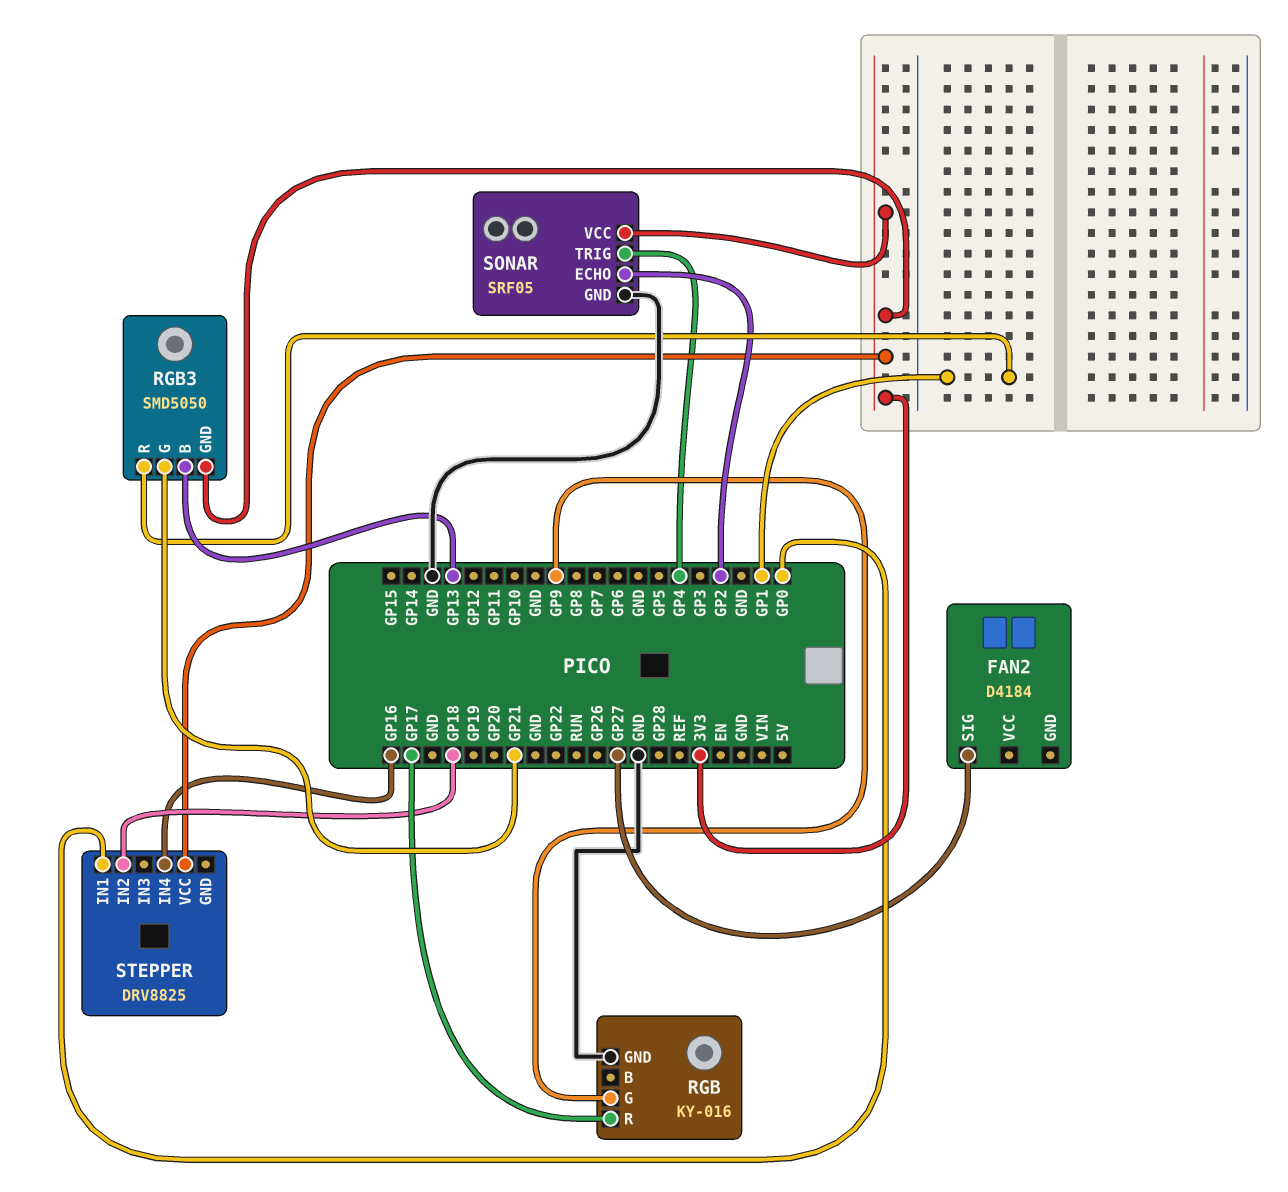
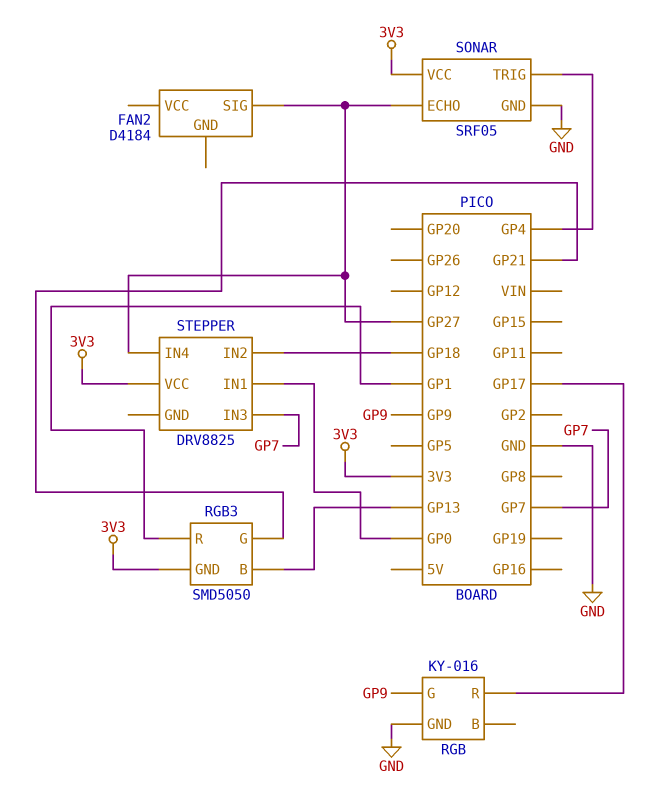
SONAR pin ECHO: GP2 -> GP27
STEPPER pin IN3: none -> GP7
STEPPER pin IN4: GP16 -> GP27

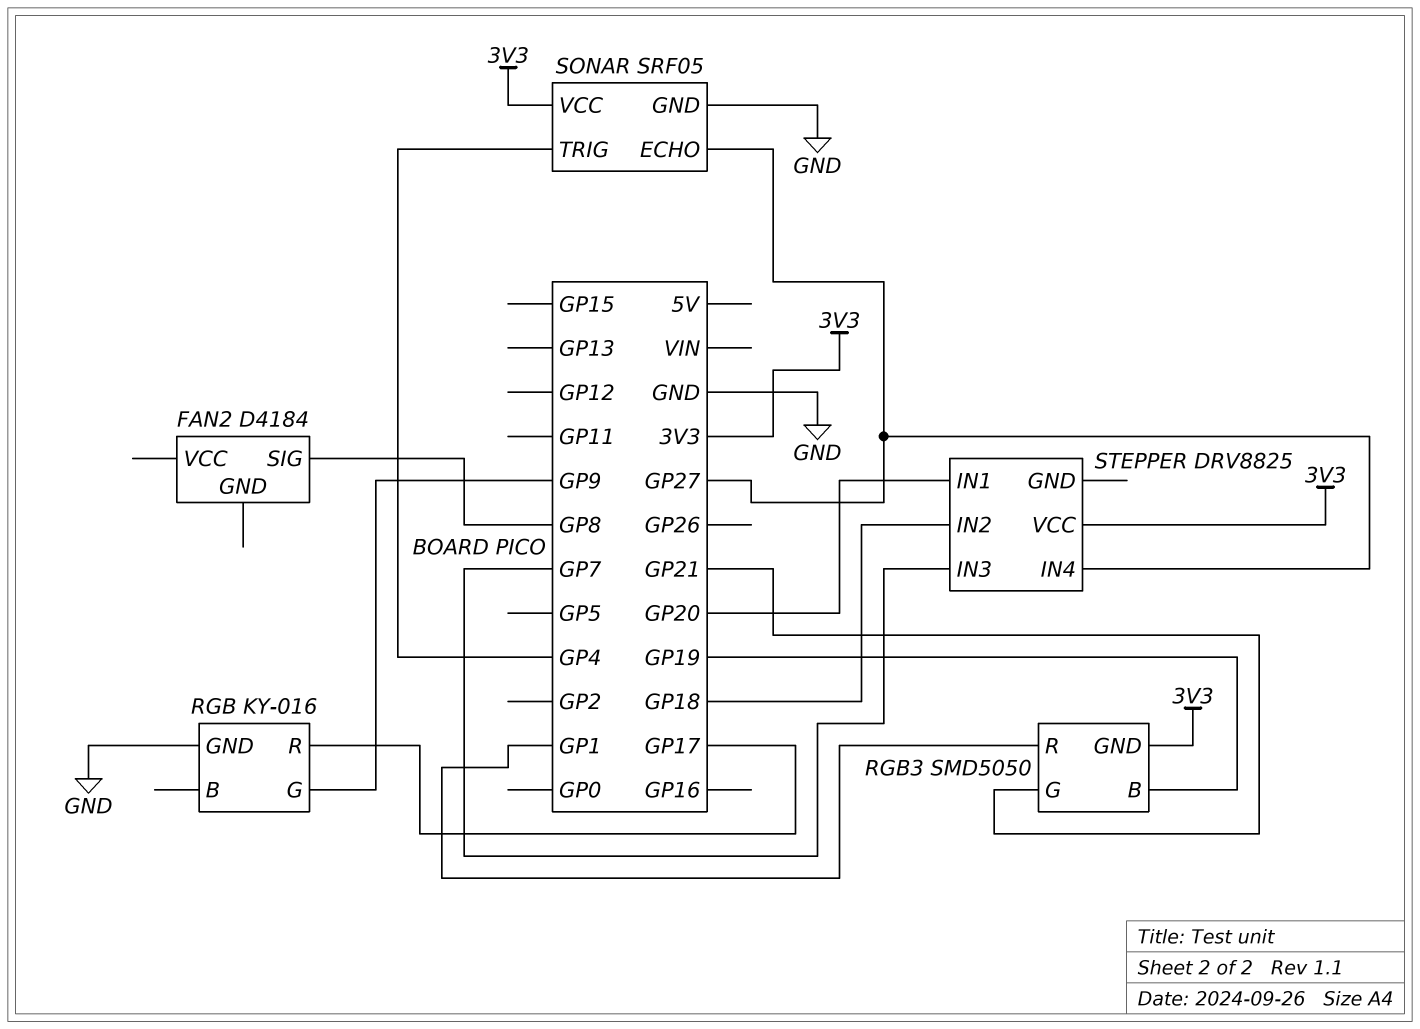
FAN2 pin SIG: GP27 -> GP8
RGB3 pin B: GP13 -> GP19
STEPPER pin IN1: GP0 -> GP20

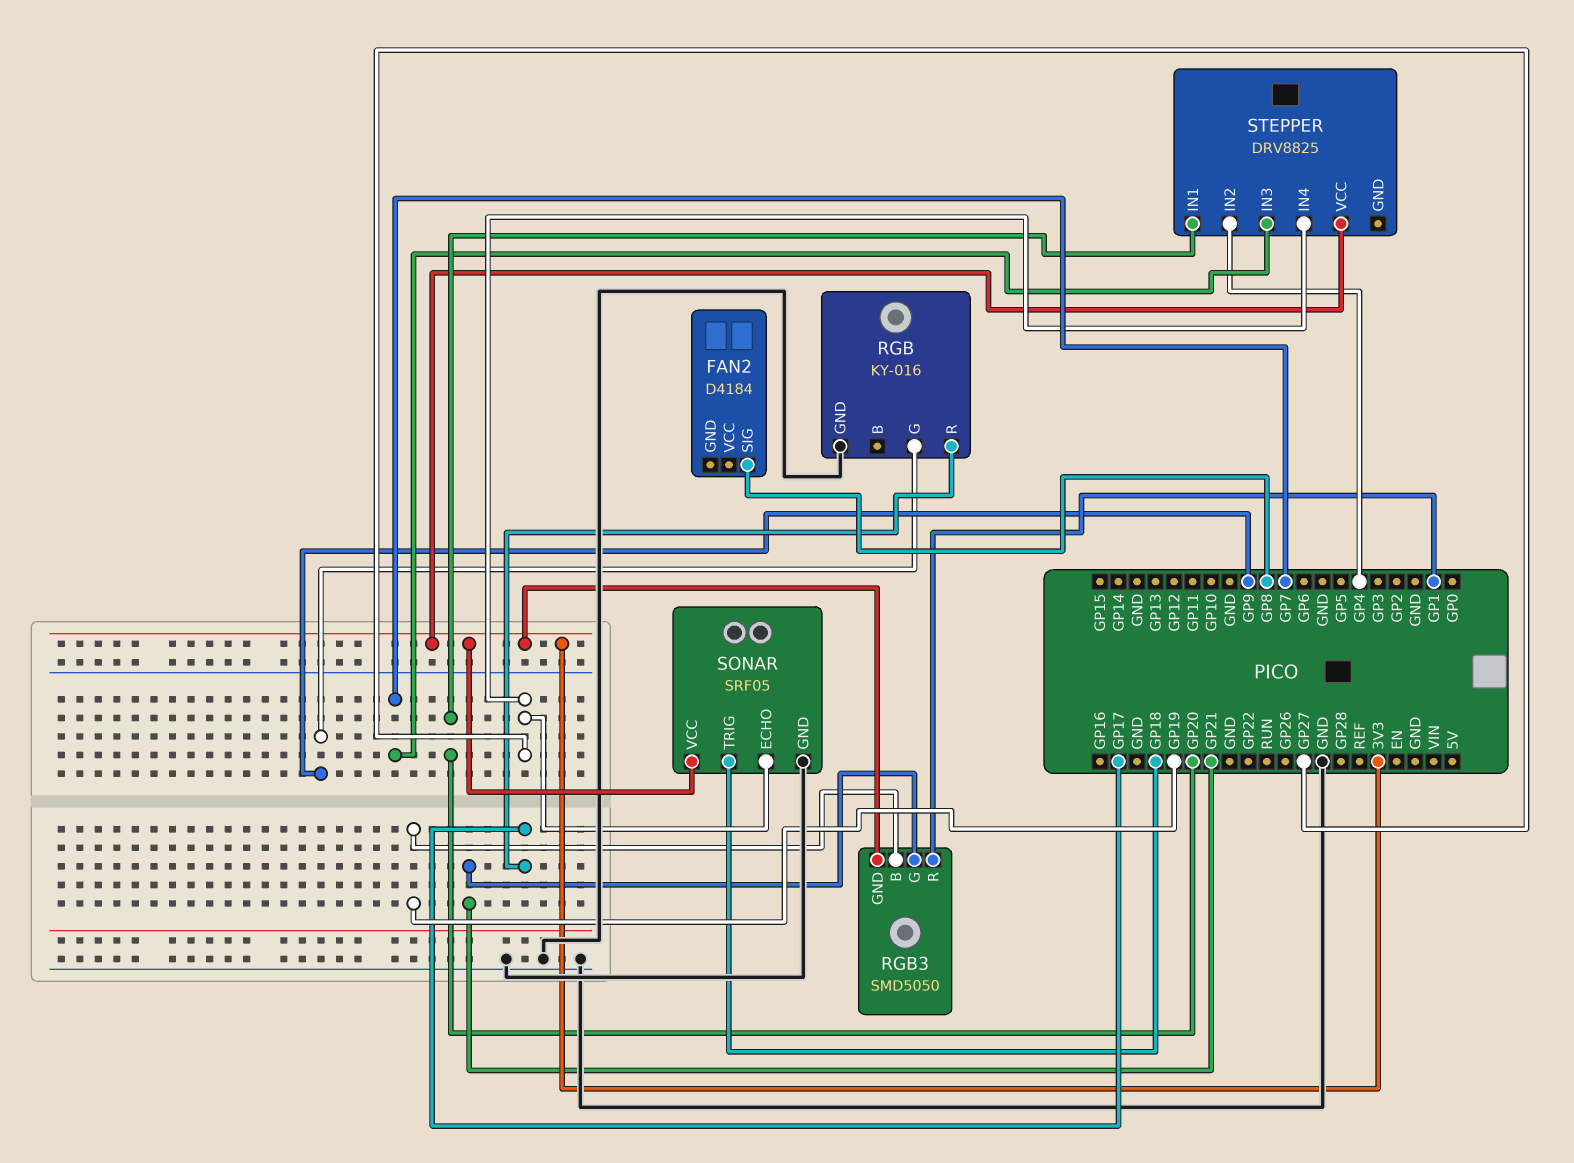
SONAR pin TRIG: GP4 -> GP18
STEPPER pin IN2: GP18 -> GP4

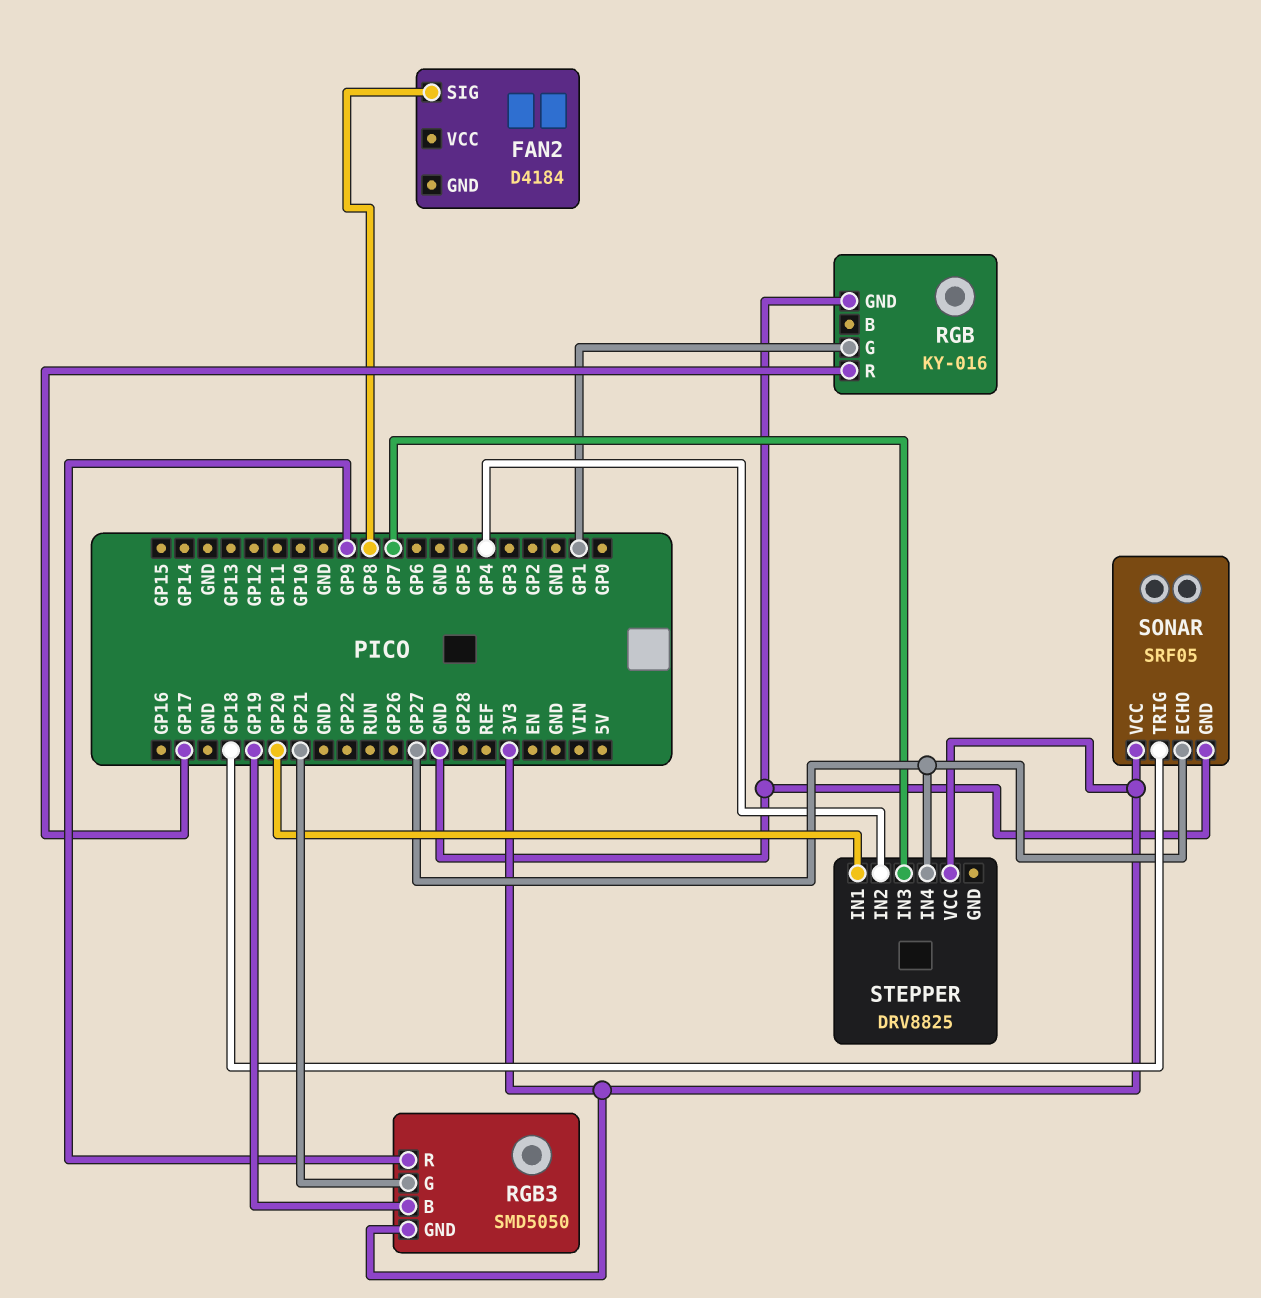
RGB pin G: GP9 -> GP1
RGB3 pin R: GP1 -> GP9

